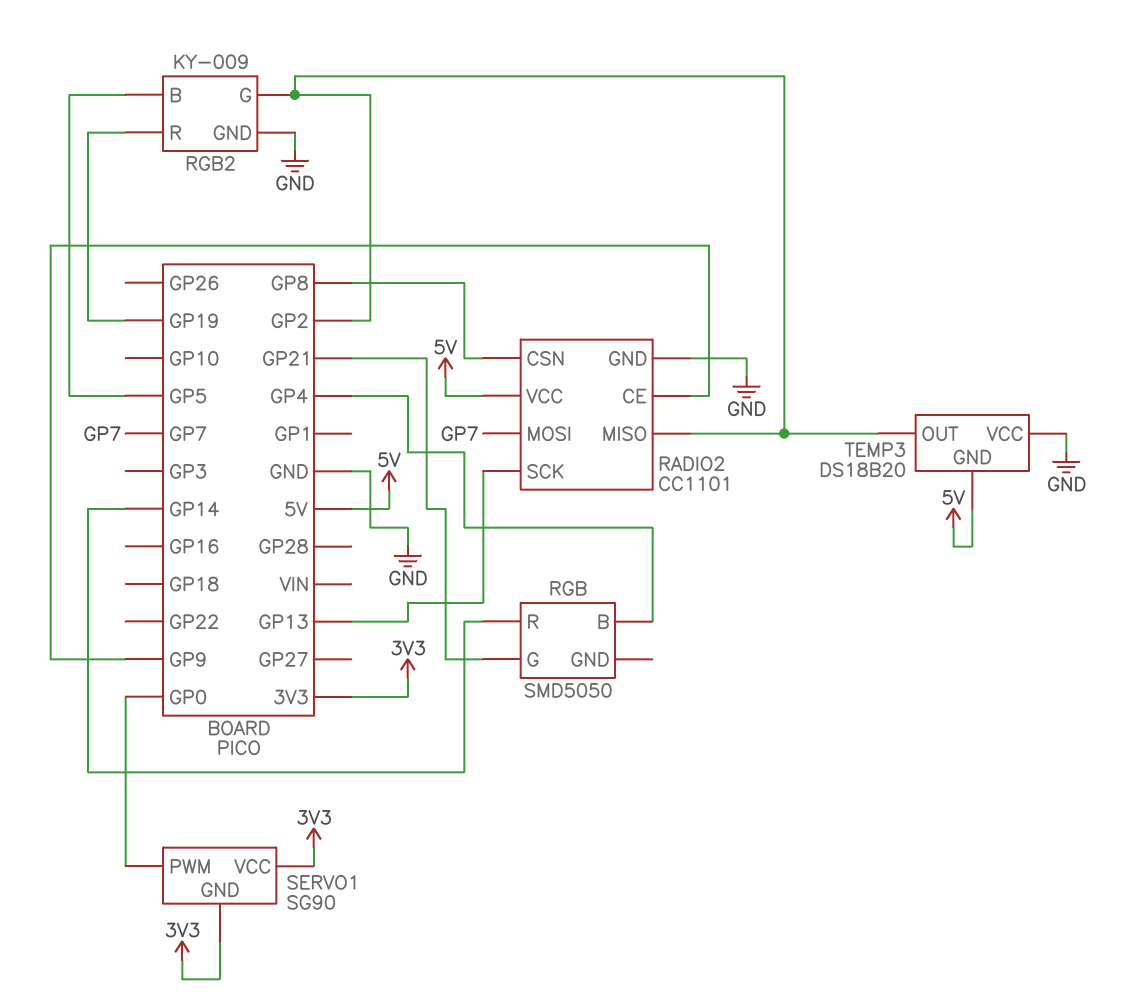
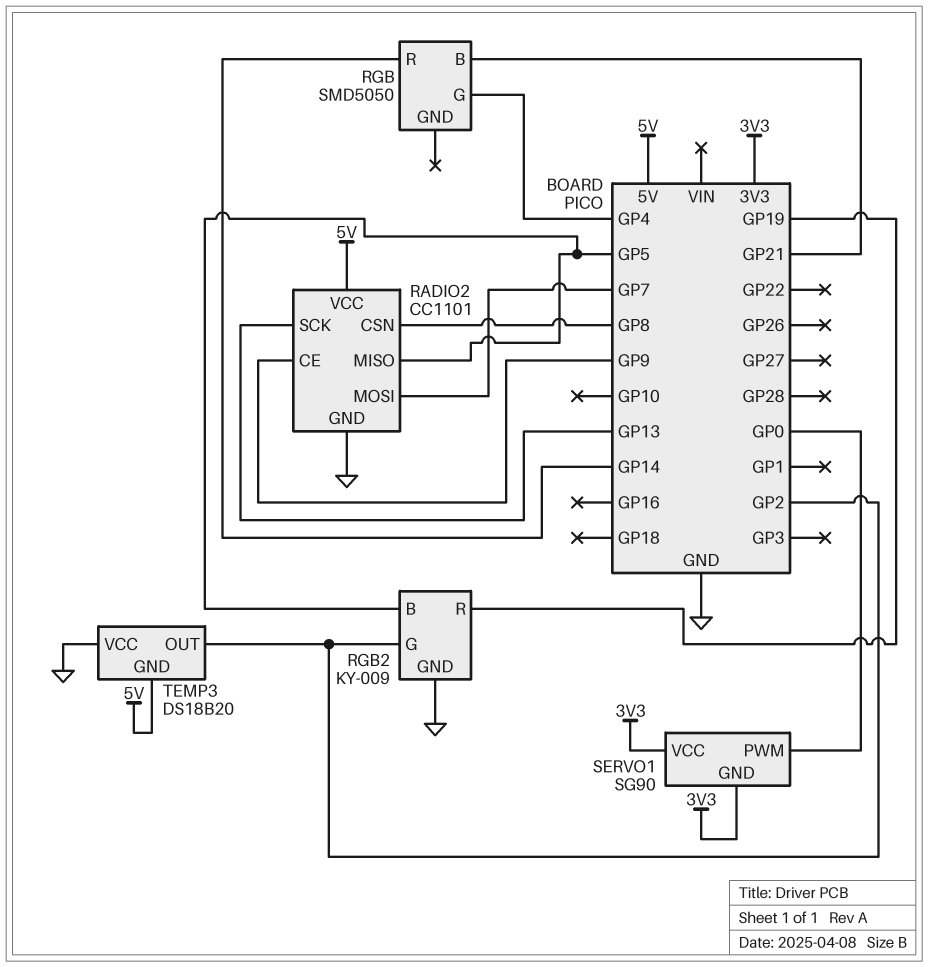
RADIO2 pin MISO: GP2 -> GP5
RGB pin B: GP4 -> GP21
RGB pin G: GP21 -> GP4

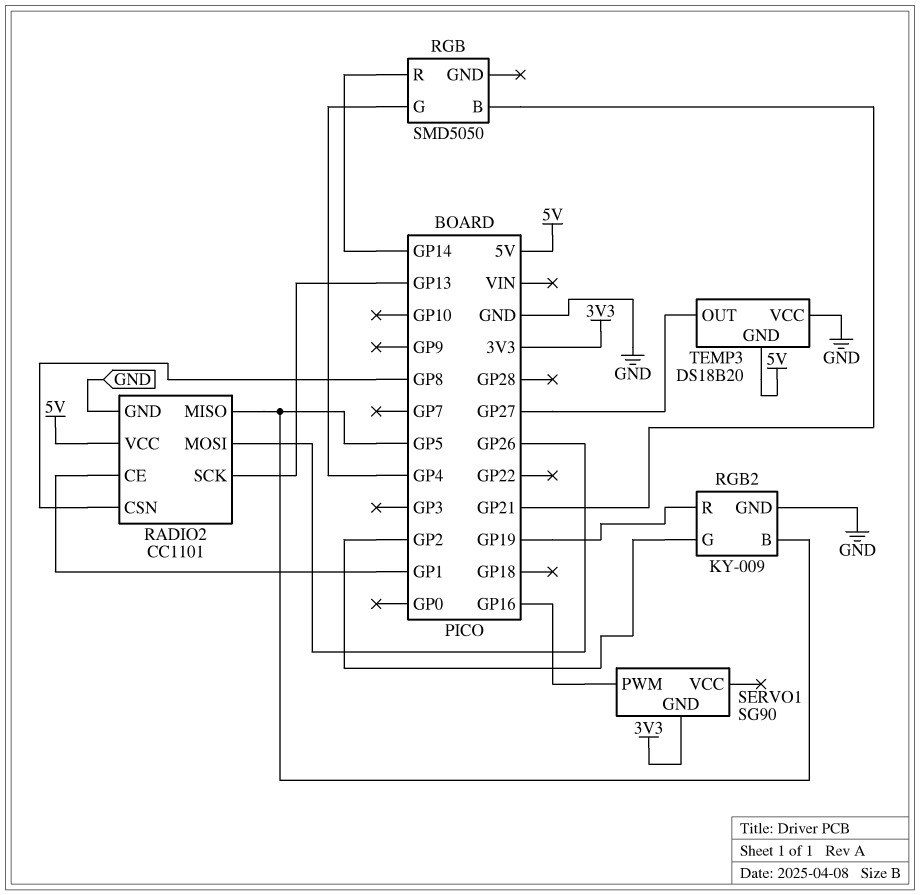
RADIO2 pin CE: GP9 -> GP1
RADIO2 pin MOSI: GP7 -> GP26
SERVO1 pin PWM: GP0 -> GP16
SERVO1 pin VCC: 3V3 -> none
TEMP3 pin OUT: GP2 -> GP27

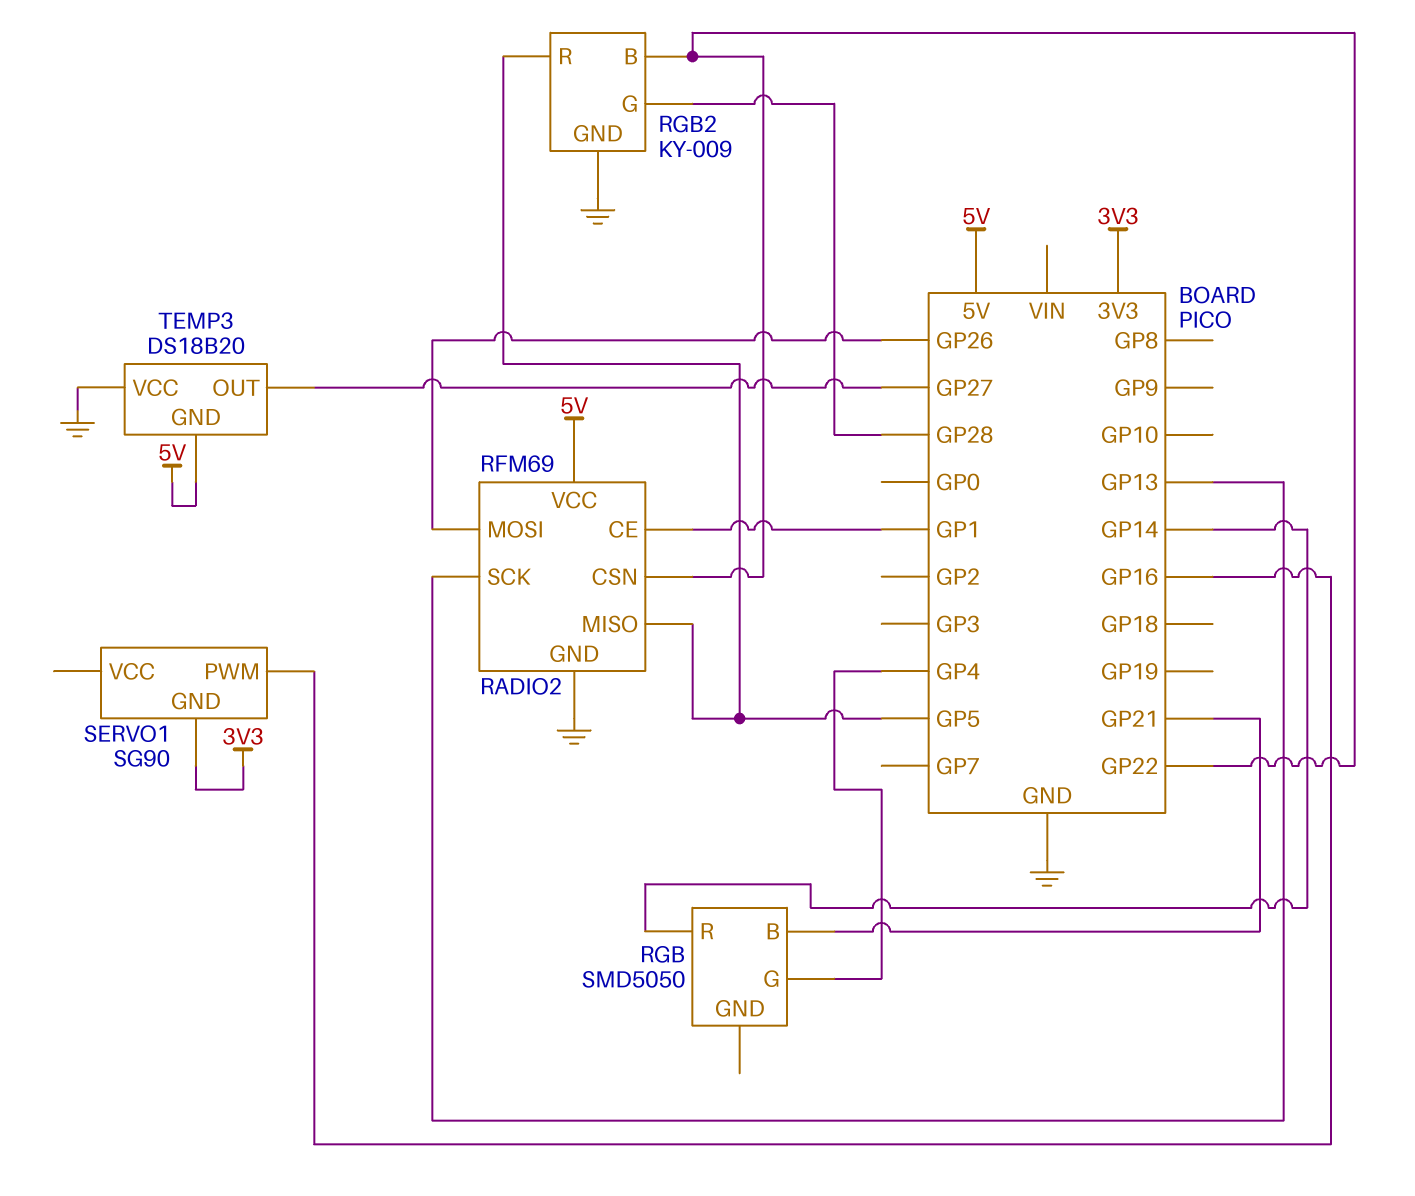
RADIO2: CC1101 -> RFM69
RADIO2 pin CSN: GP8 -> GP22
RGB2 pin B: GP5 -> GP22
RGB2 pin G: GP2 -> GP28
RGB2 pin R: GP19 -> GP5

